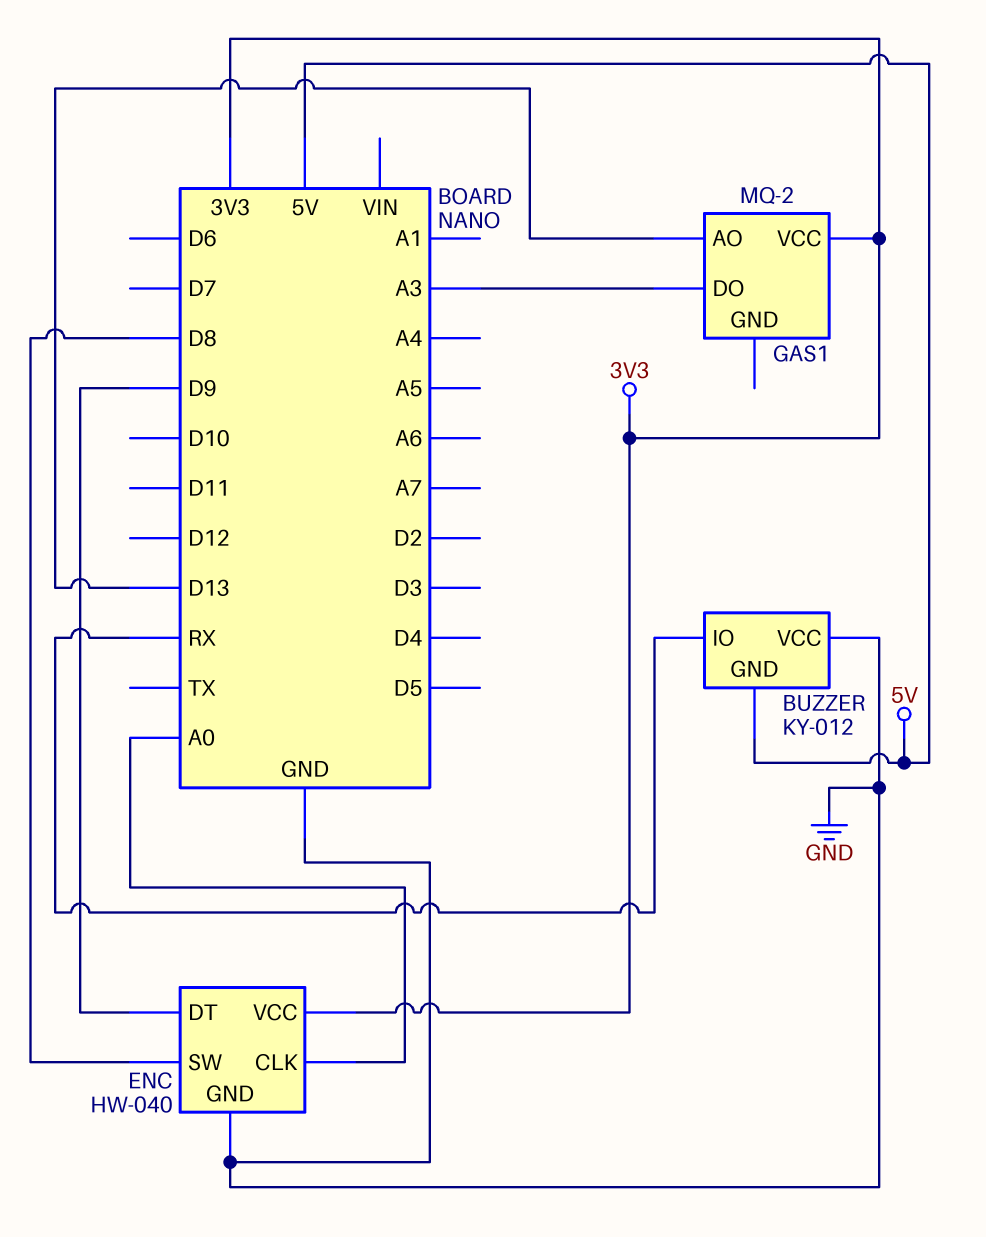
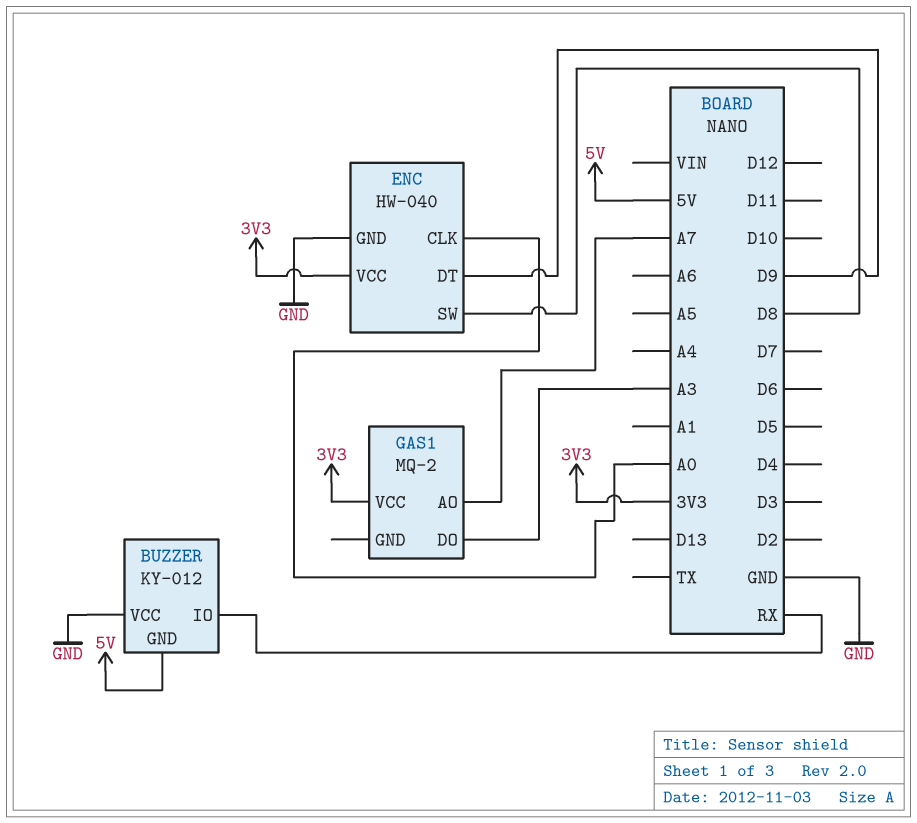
GAS1 pin AO: D13 -> A7

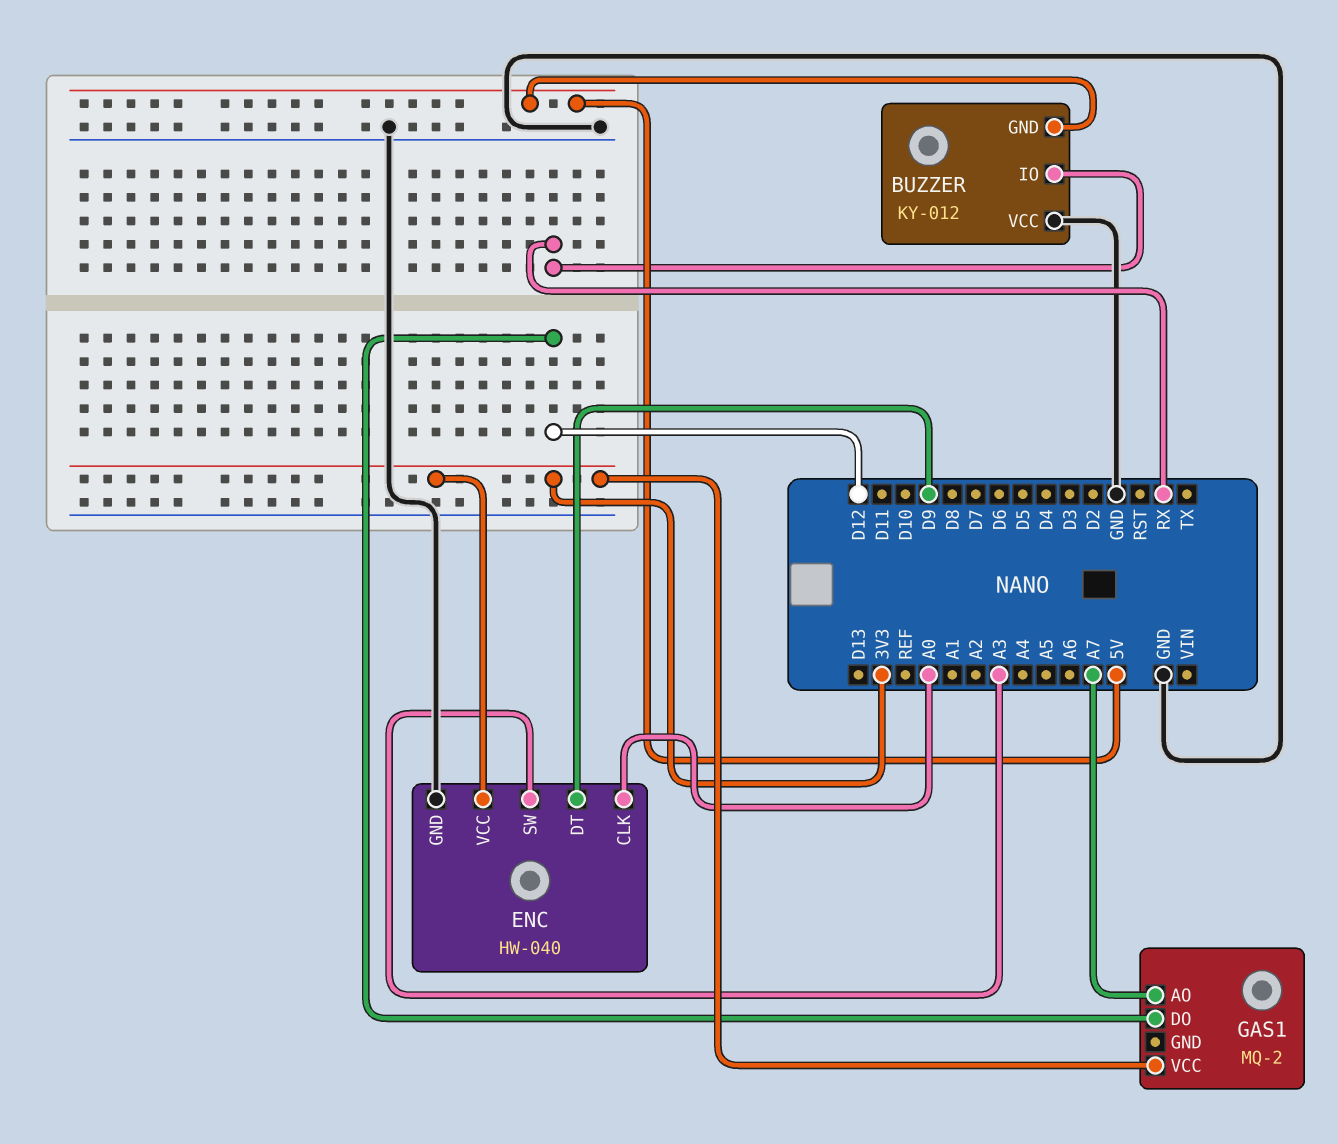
ENC pin SW: D8 -> A3
GAS1 pin DO: A3 -> D12

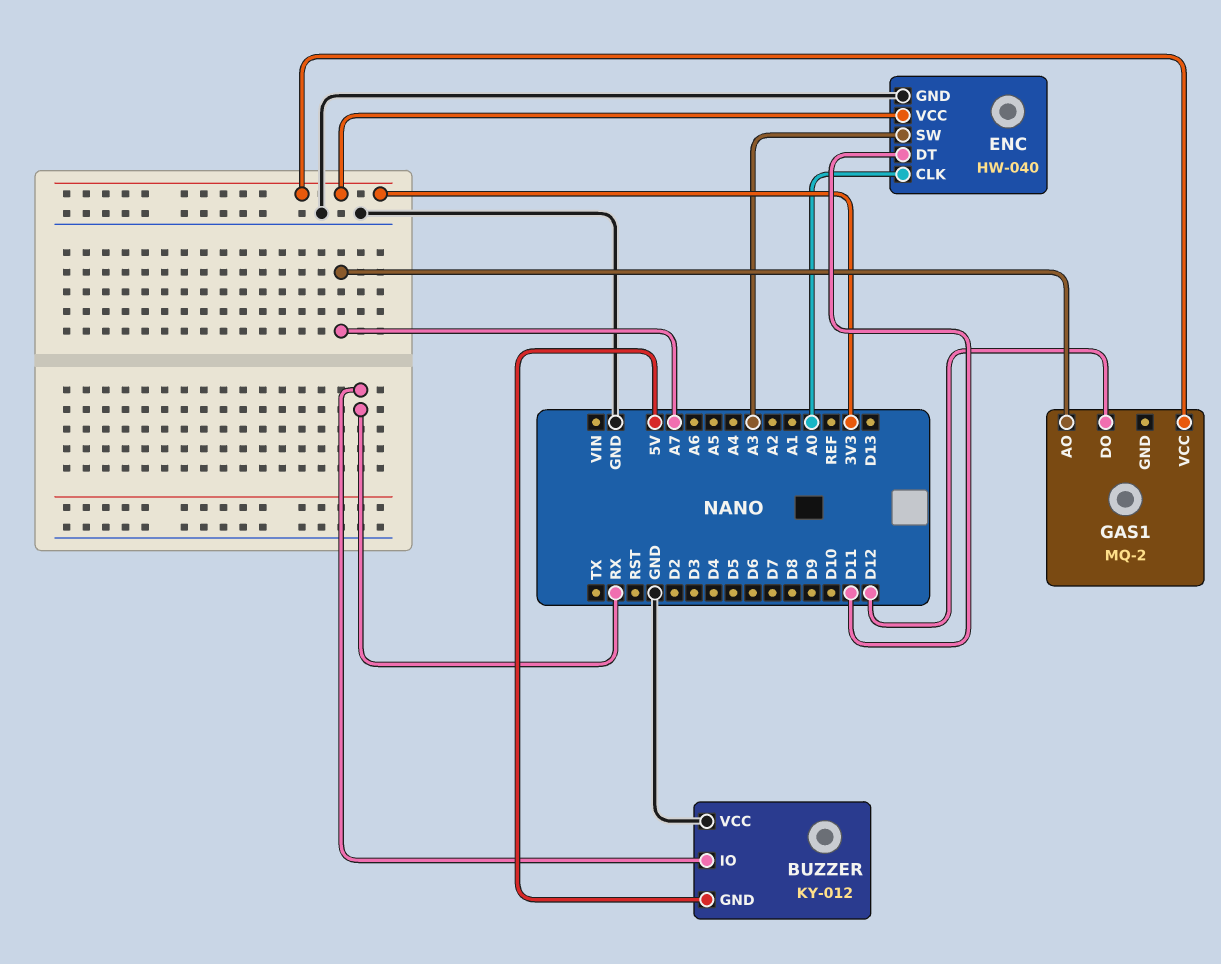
ENC pin DT: D9 -> D11

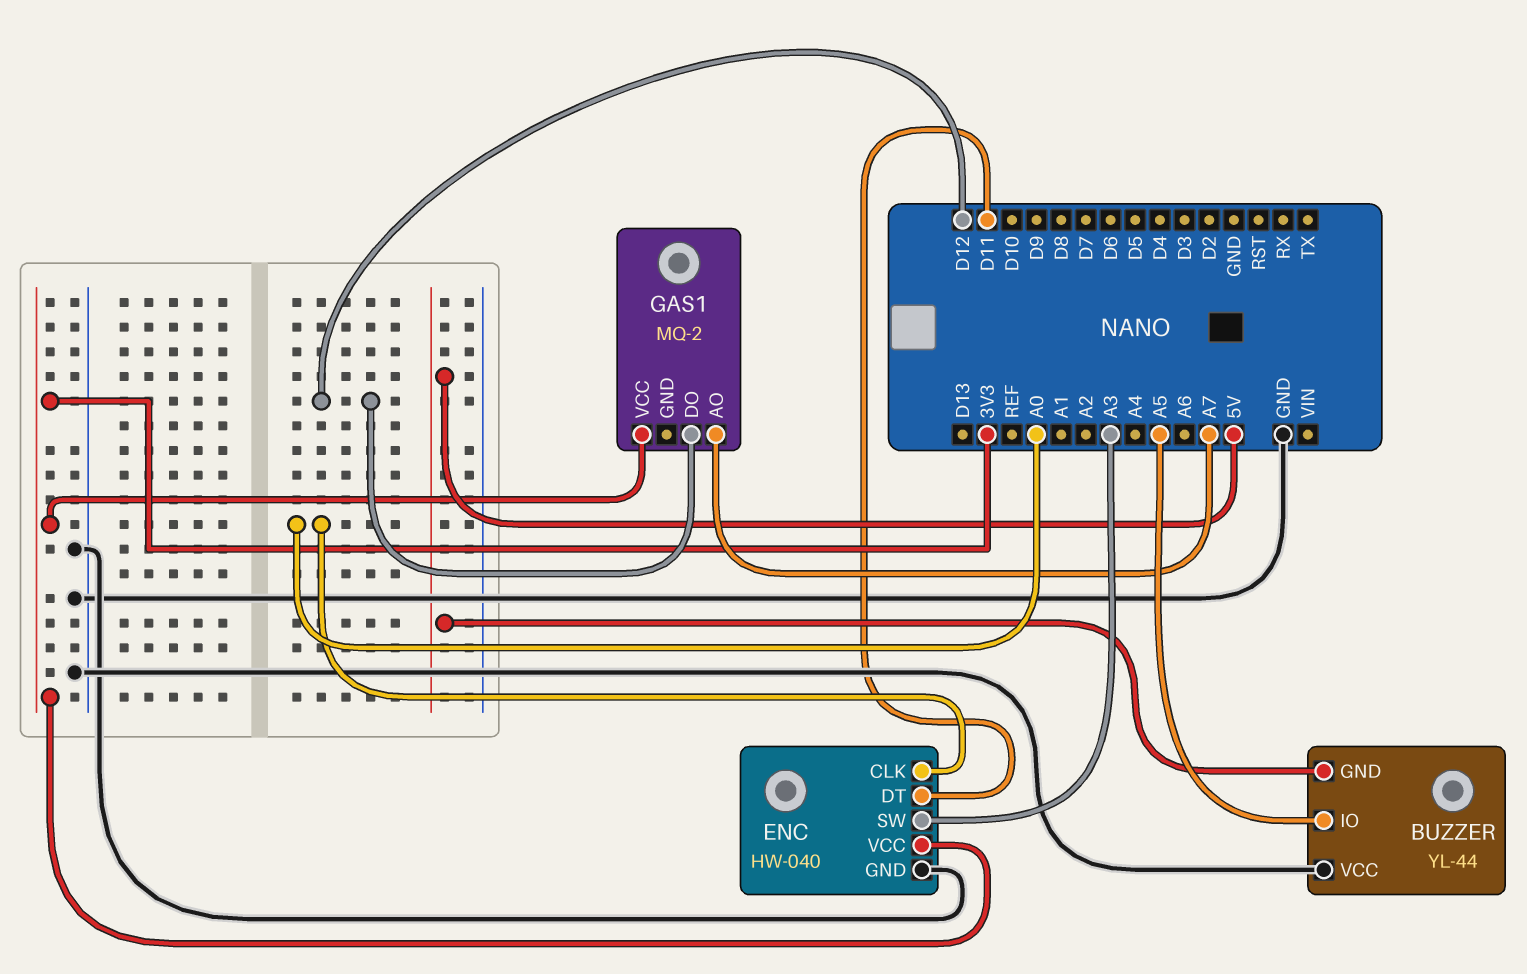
BUZZER: KY-012 -> YL-44
BUZZER pin IO: RX -> A5

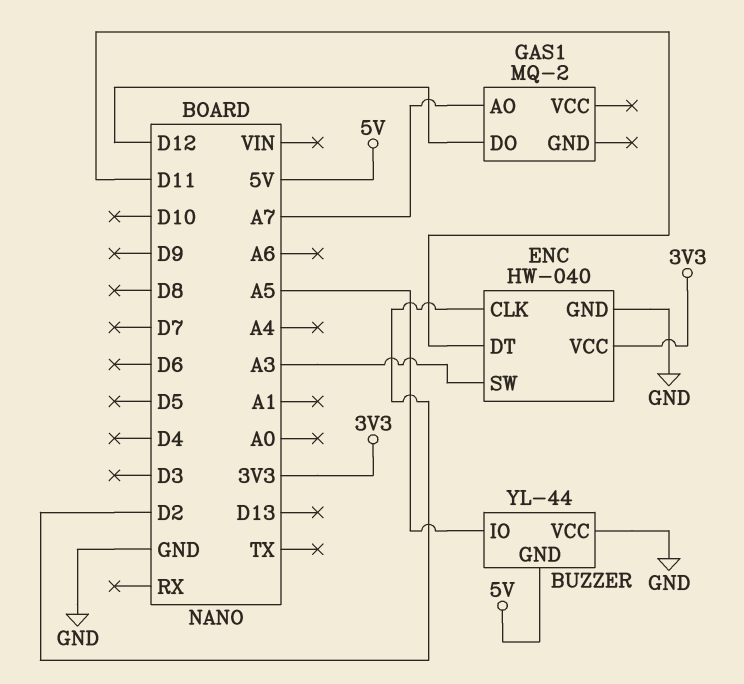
ENC pin CLK: A0 -> D2
GAS1 pin VCC: 3V3 -> none

